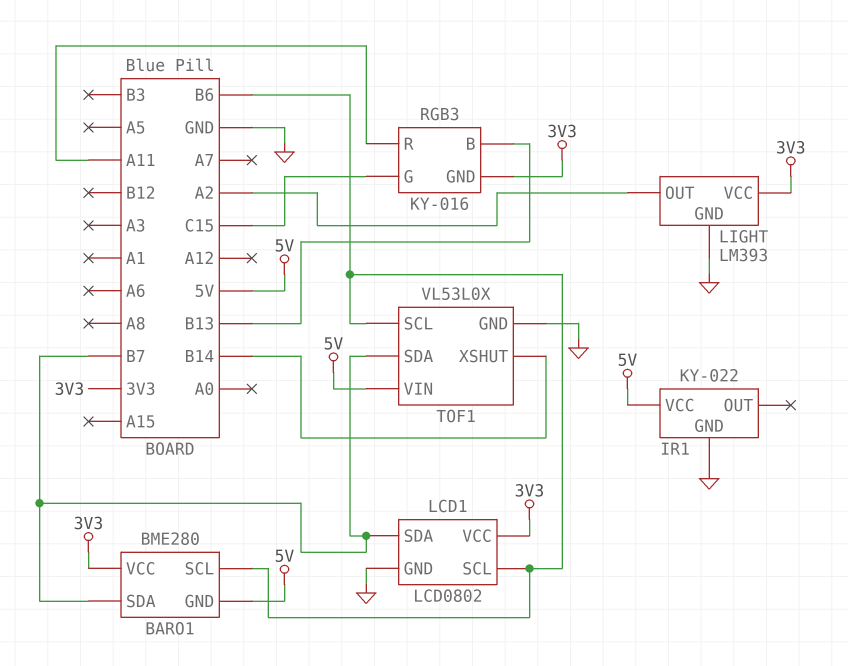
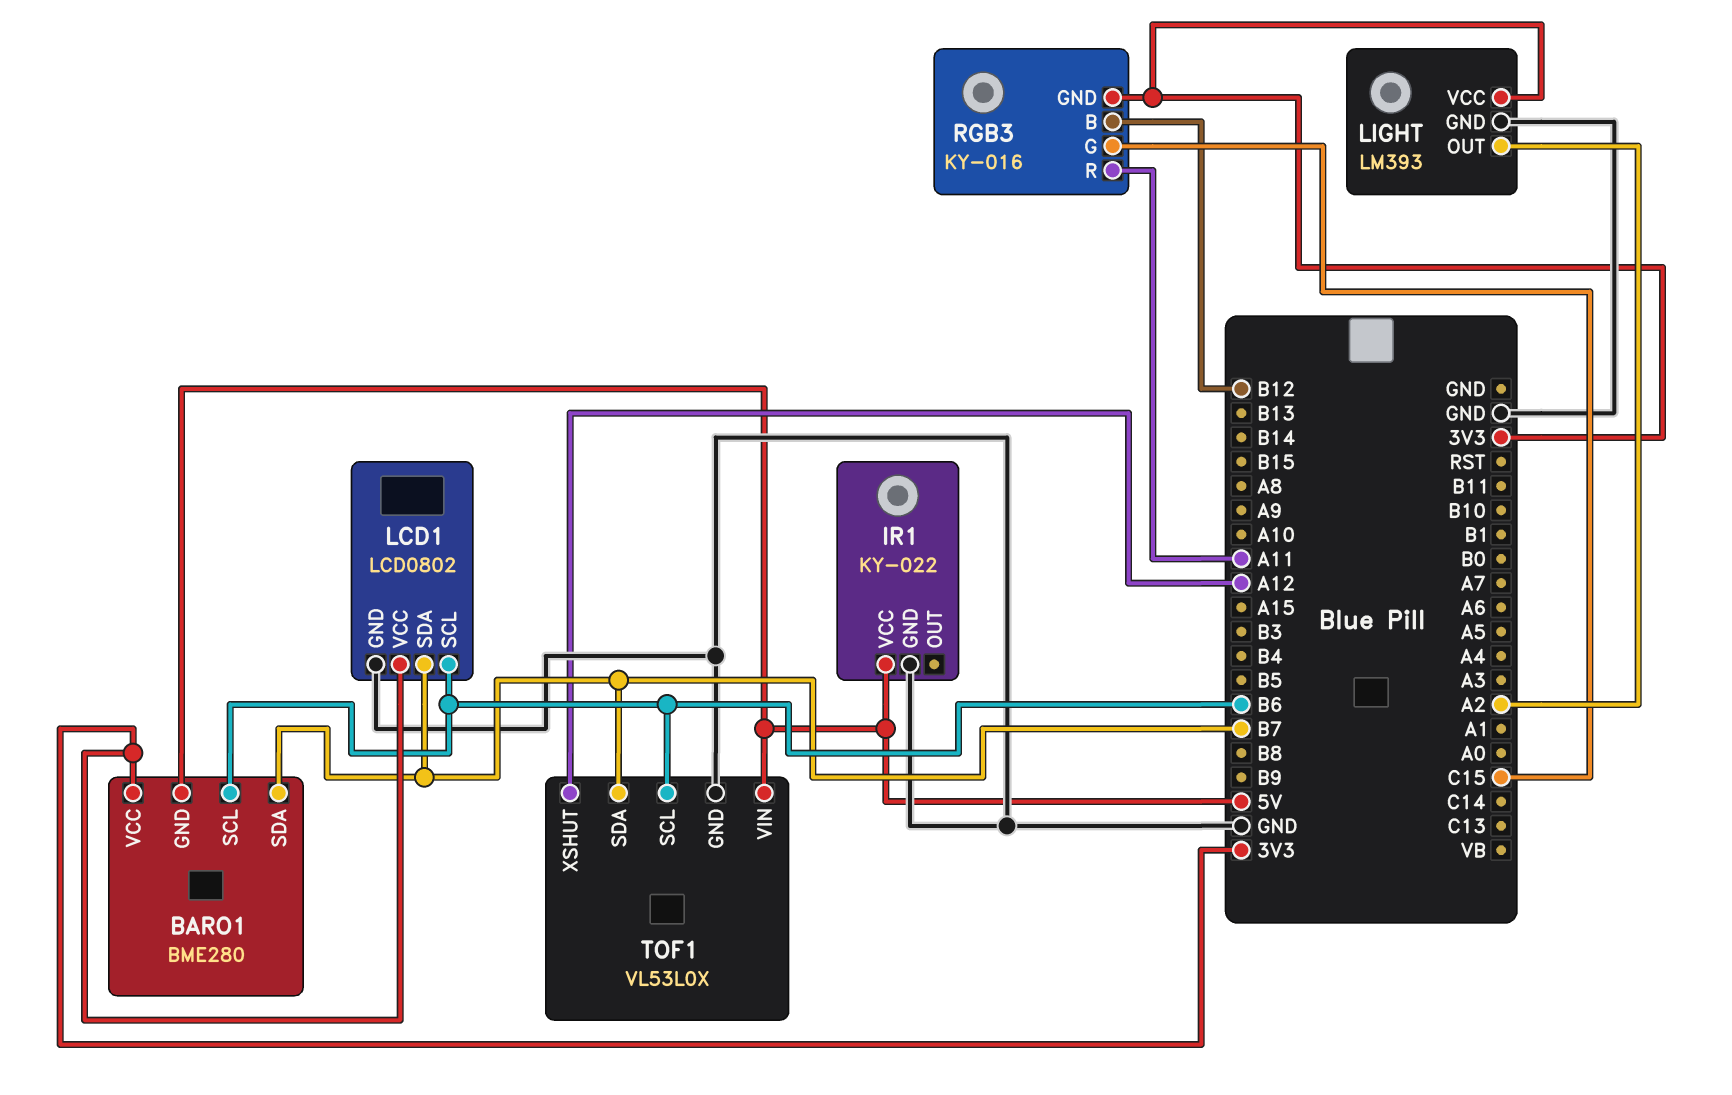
RGB3 pin B: B13 -> B12
TOF1 pin XSHUT: B14 -> A12

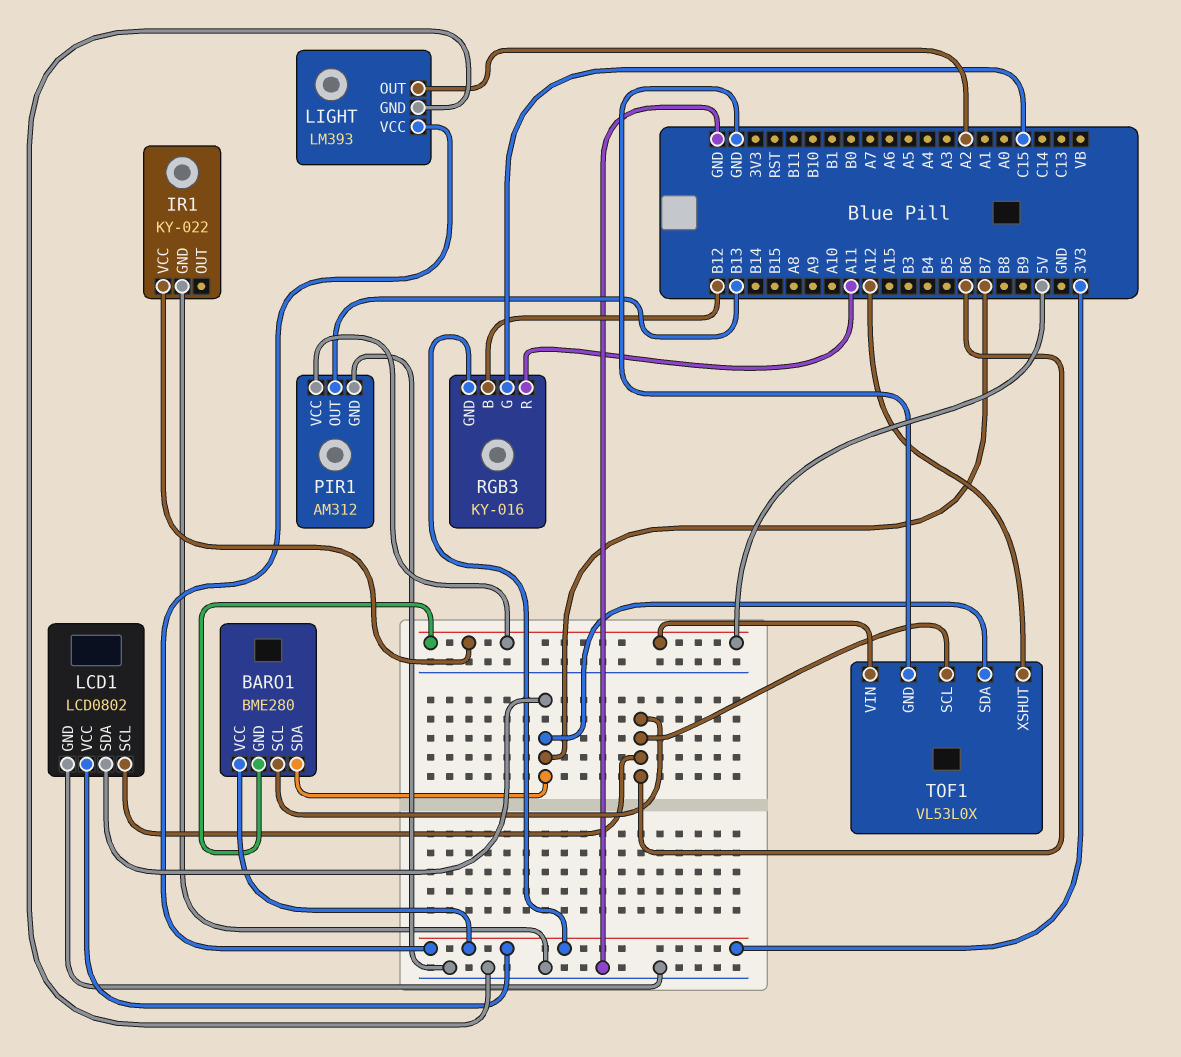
PIR1: none -> AM312
PIR1 pin GND: none -> GND
PIR1 pin OUT: none -> B13
PIR1 pin VCC: none -> 5V

